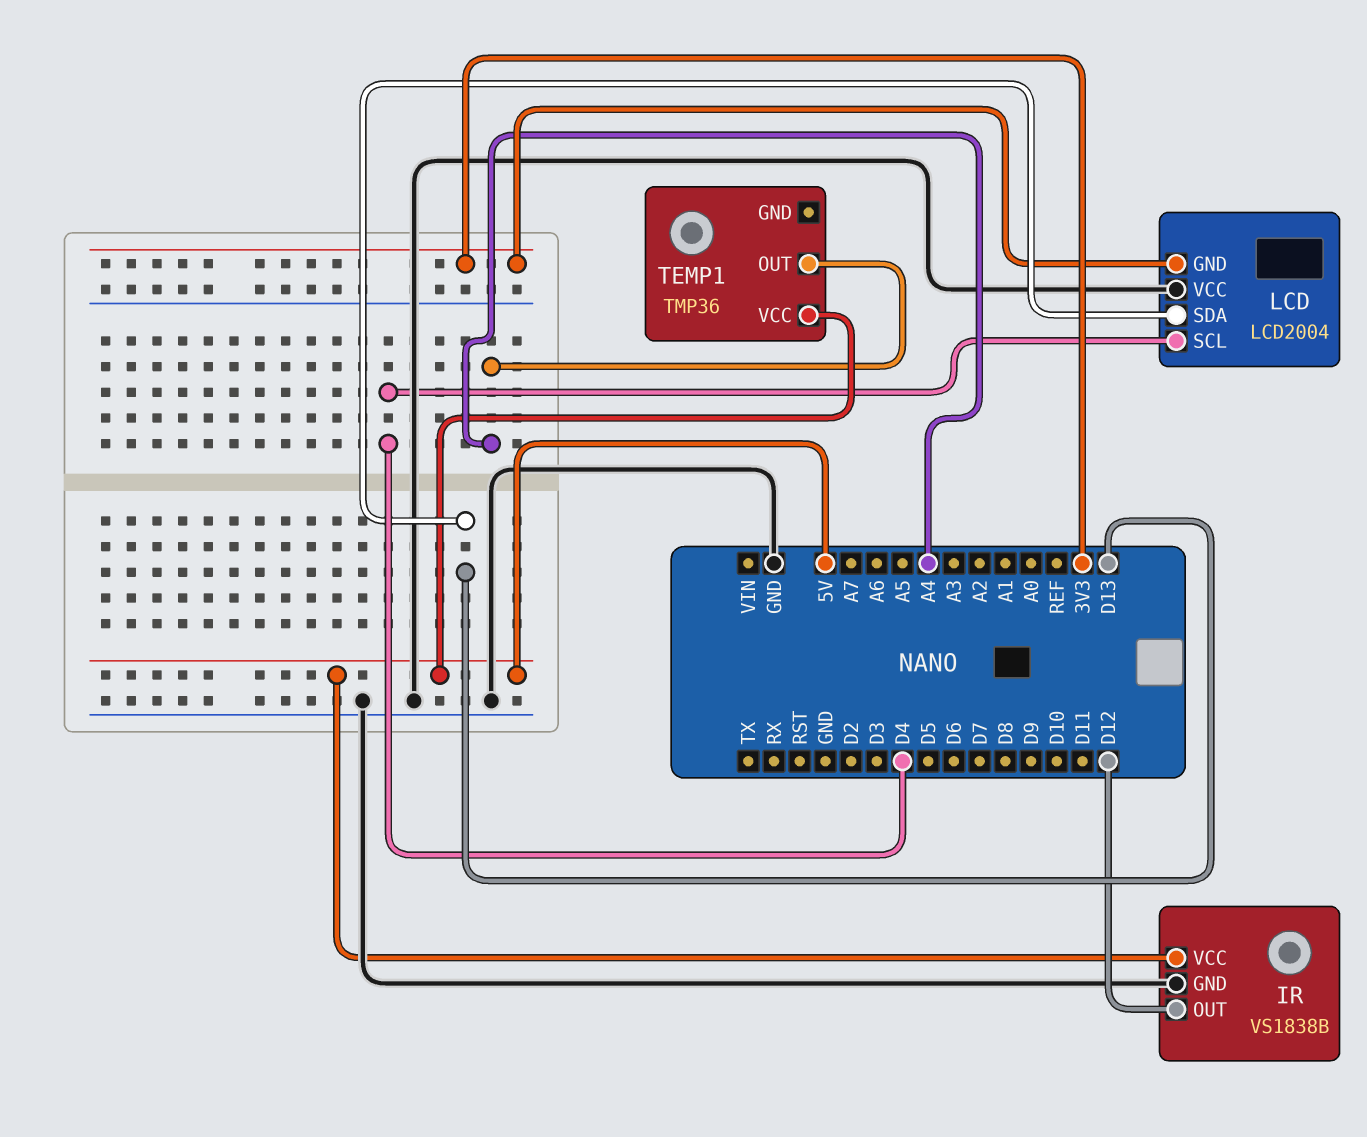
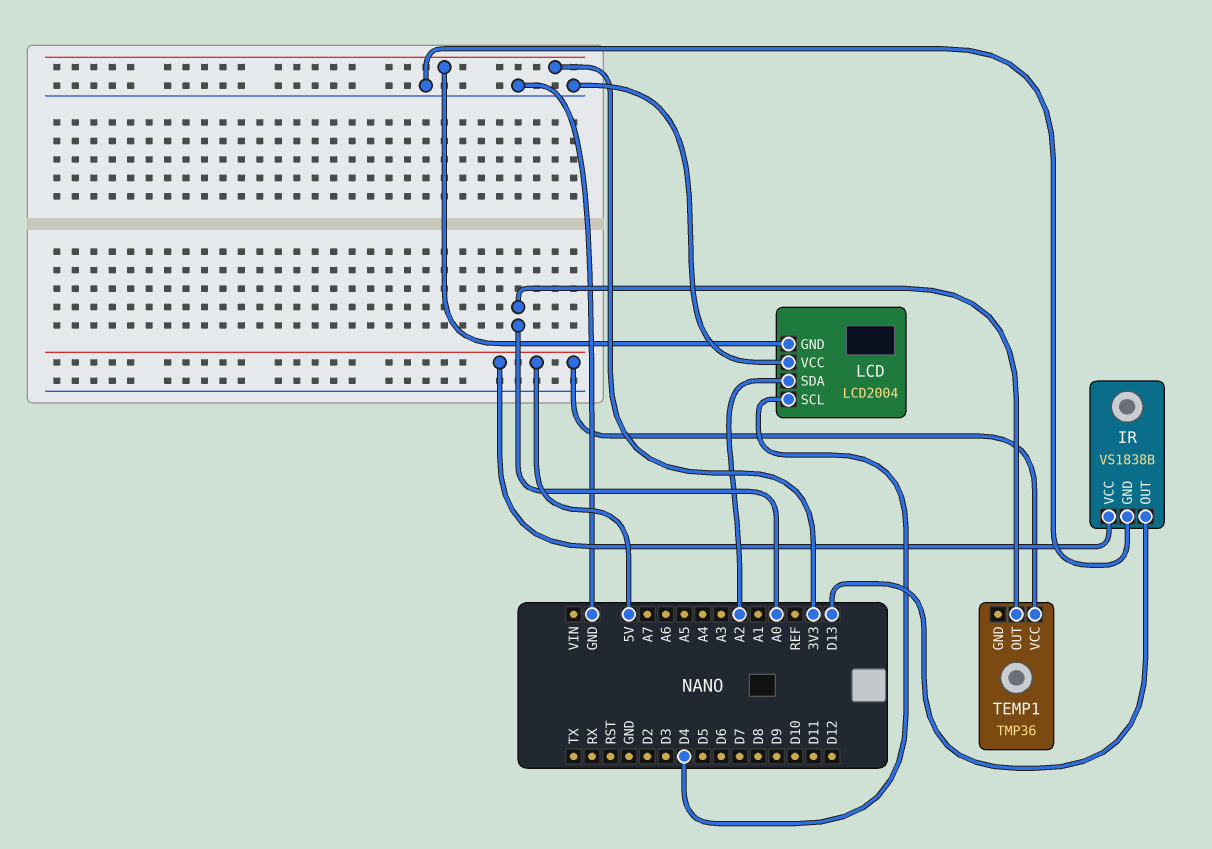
IR pin OUT: D12 -> D13
LCD pin SDA: D13 -> A2
TEMP1 pin OUT: A4 -> A0

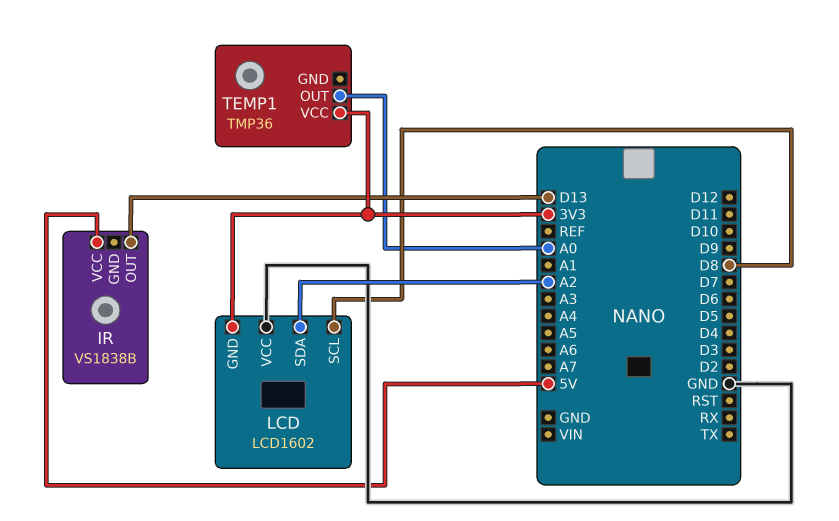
IR pin GND: GND -> none
LCD: LCD2004 -> LCD1602
LCD pin SCL: D4 -> D8
TEMP1 pin VCC: 5V -> 3V3

